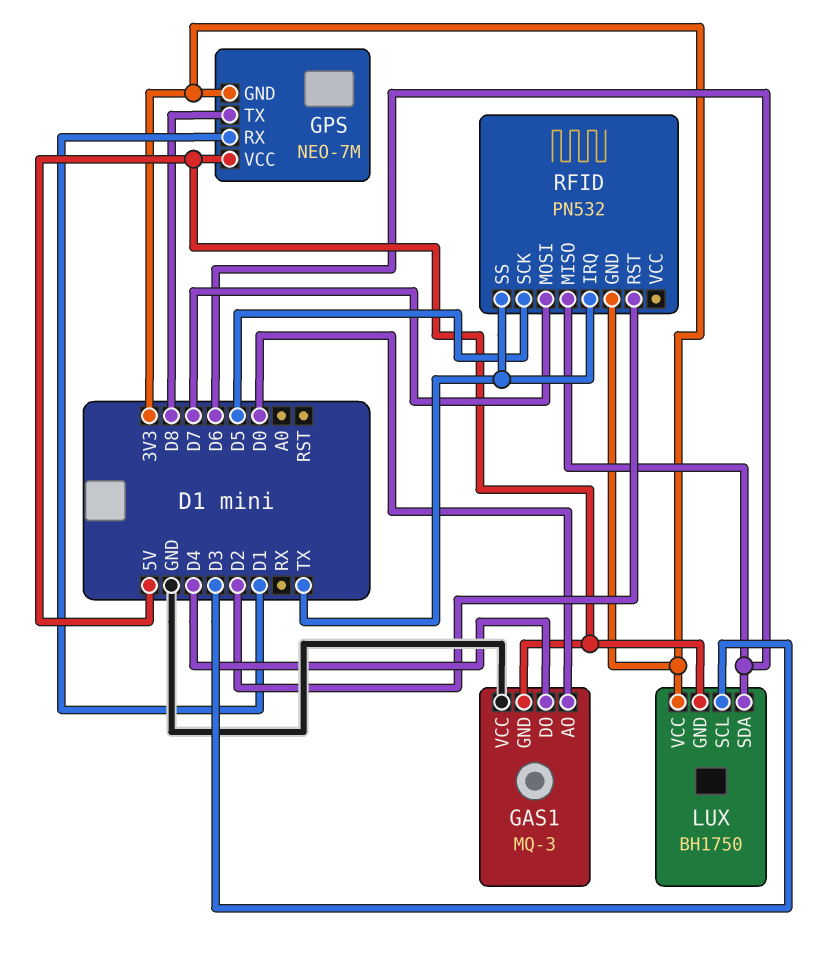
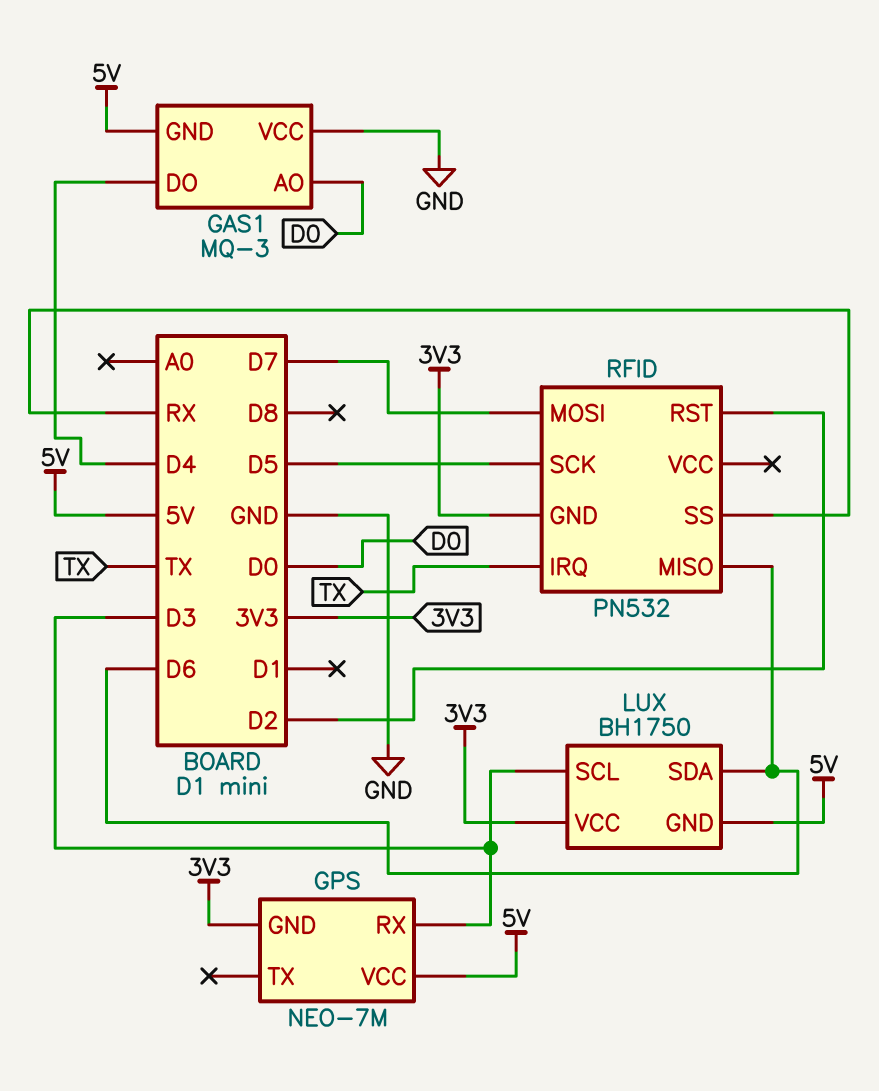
GPS pin RX: D1 -> D3
GPS pin TX: D8 -> none
RFID pin SS: TX -> RX

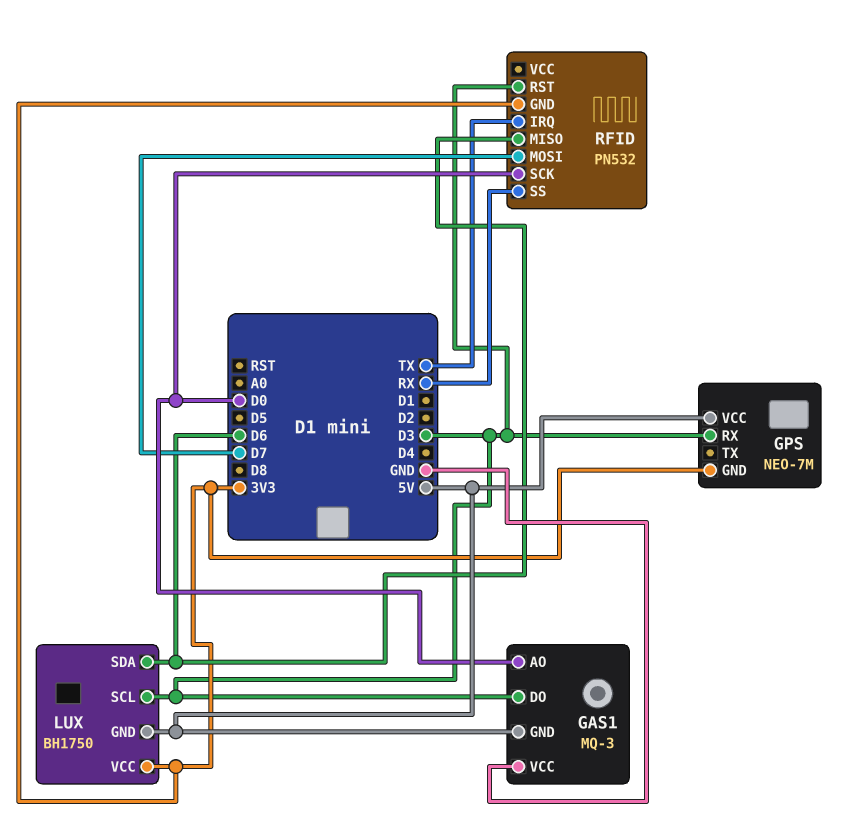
GAS1 pin DO: D4 -> D3
RFID pin RST: D2 -> D3
RFID pin SCK: D5 -> D0

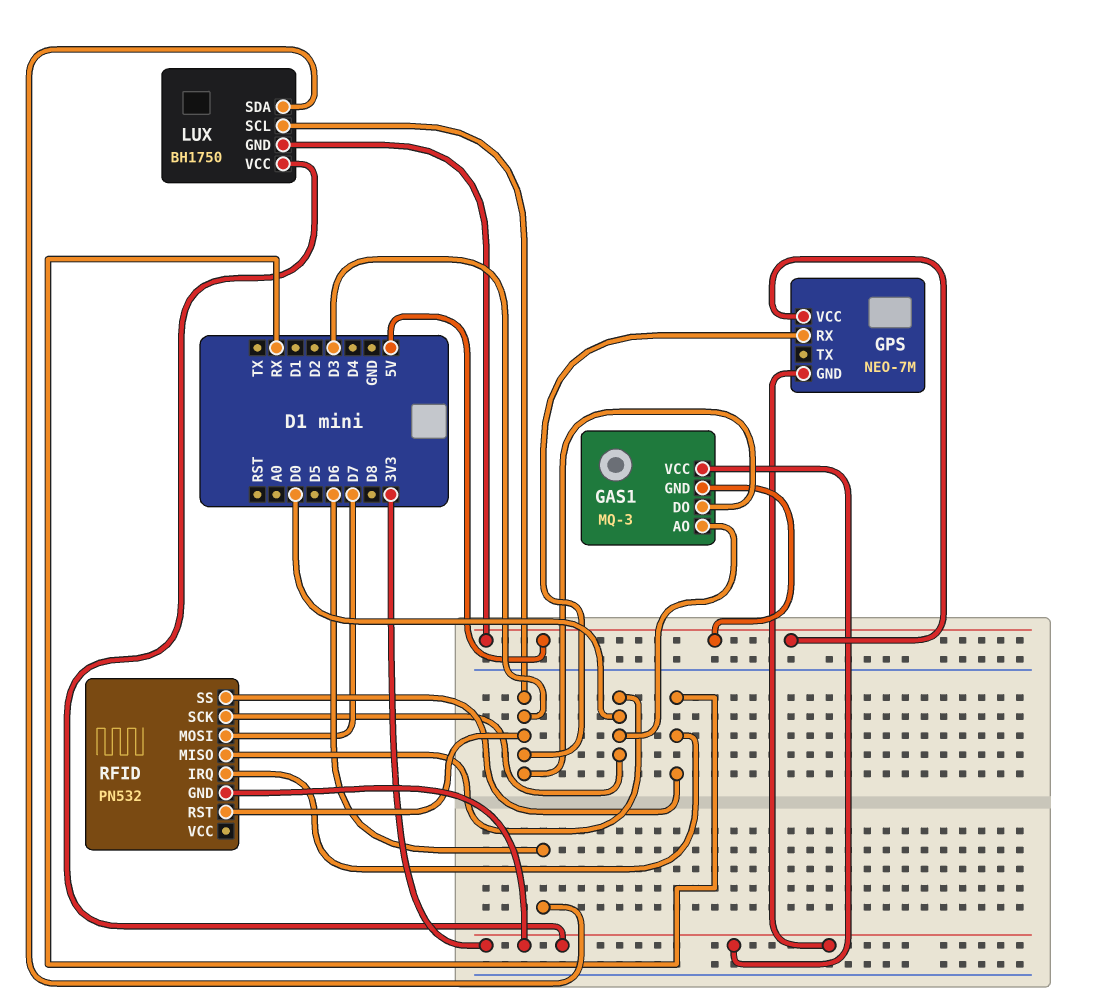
GAS1 pin VCC: GND -> 3V3
RFID pin IRQ: TX -> RX
RFID pin MISO: D6 -> D0

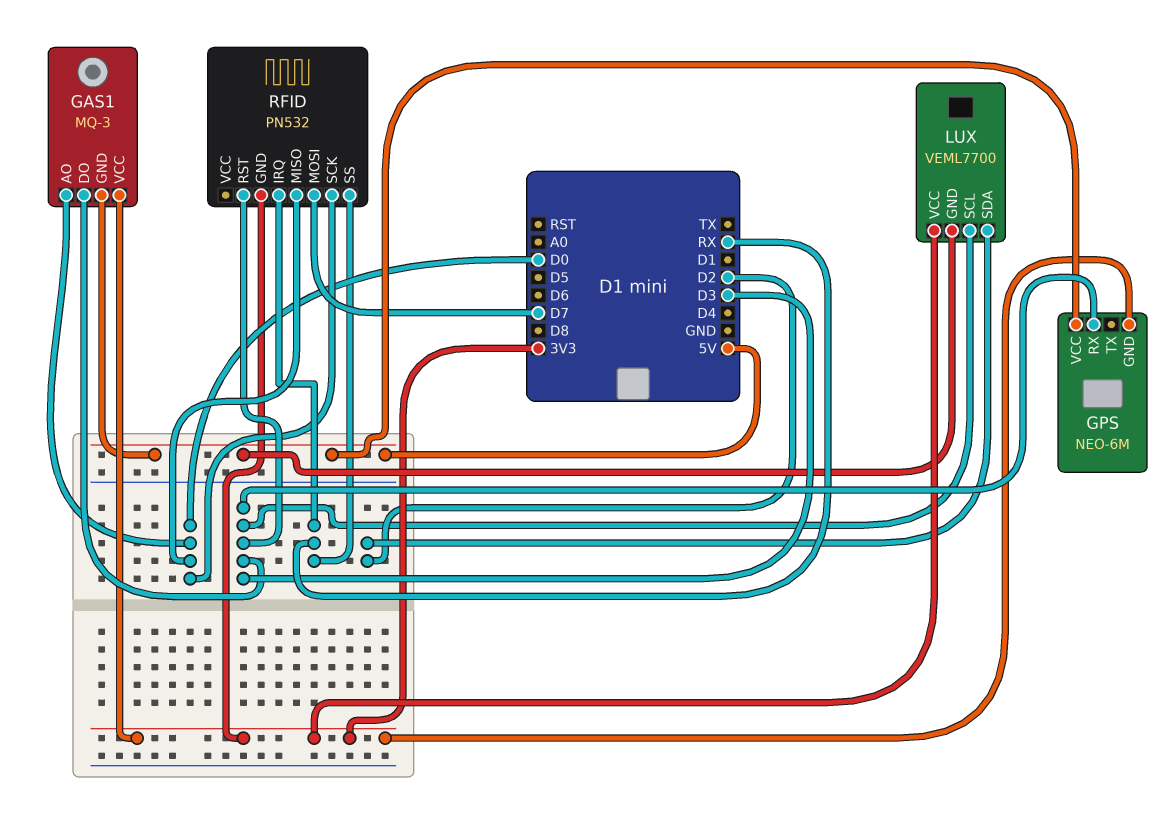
GPS: NEO-7M -> NEO-6M
LUX: BH1750 -> VEML7700
LUX pin SDA: D6 -> D2

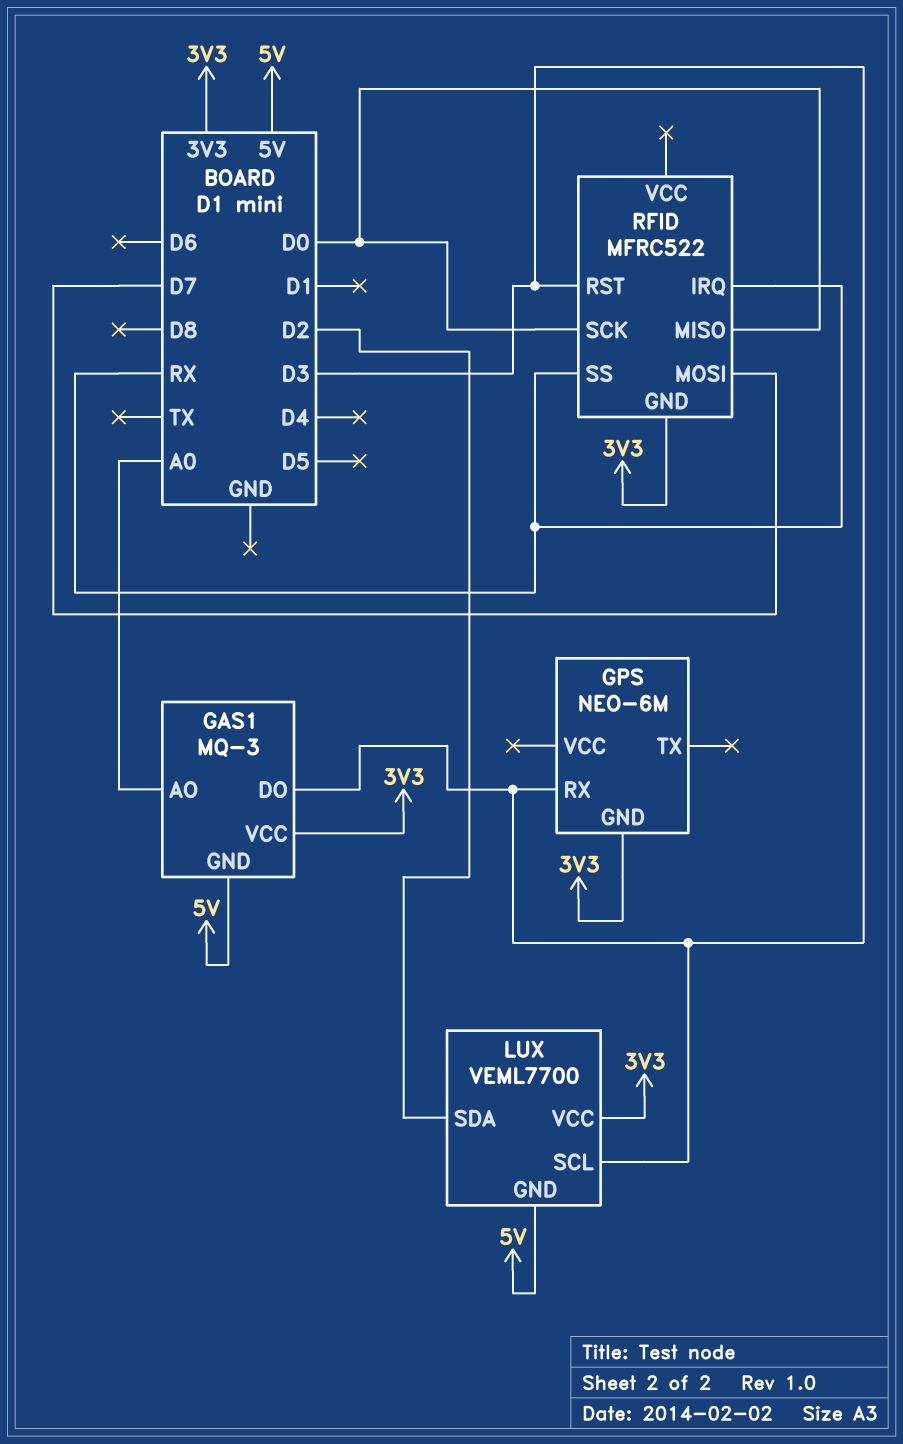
GAS1 pin AO: D0 -> A0
GPS pin VCC: 5V -> none
RFID: PN532 -> MFRC522

